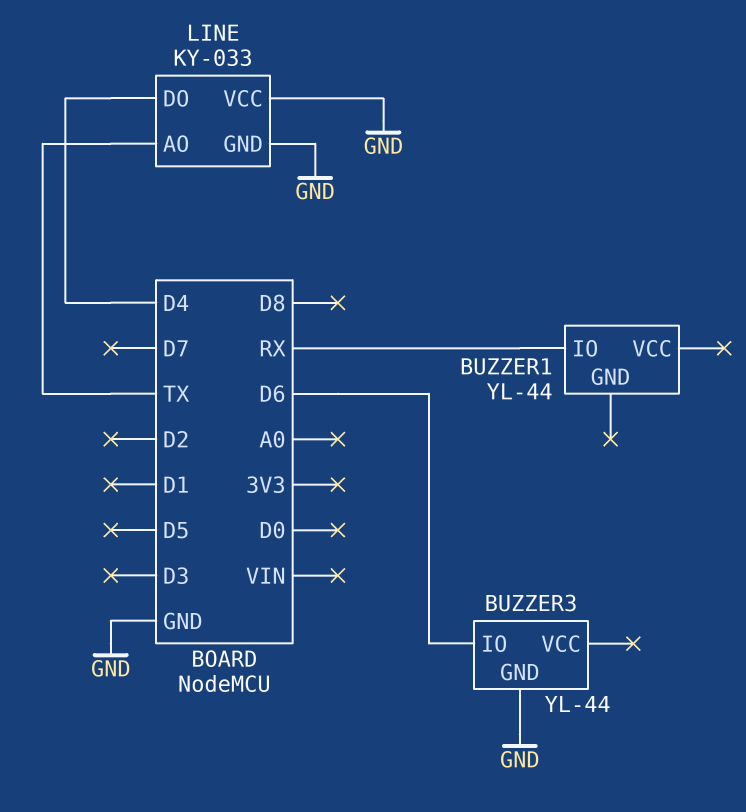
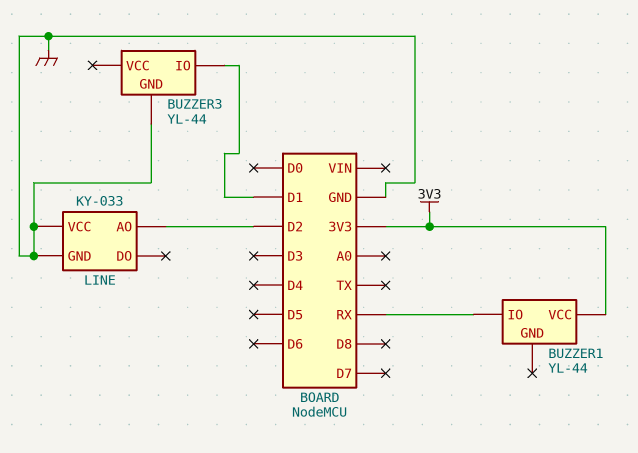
BUZZER1 pin VCC: none -> 3V3
BUZZER3 pin IO: D6 -> D1
LINE pin AO: TX -> D2
LINE pin DO: D4 -> none

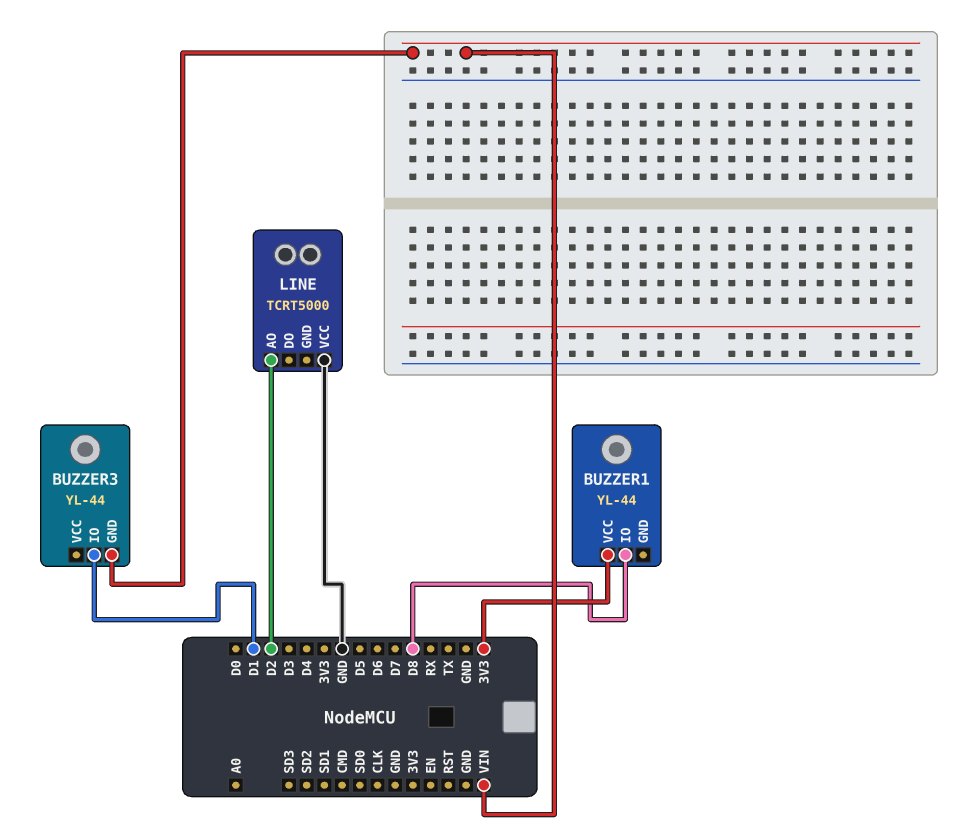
BUZZER1 pin IO: RX -> D8
BUZZER3 pin GND: GND -> VIN
LINE: KY-033 -> TCRT5000
LINE pin GND: GND -> none

